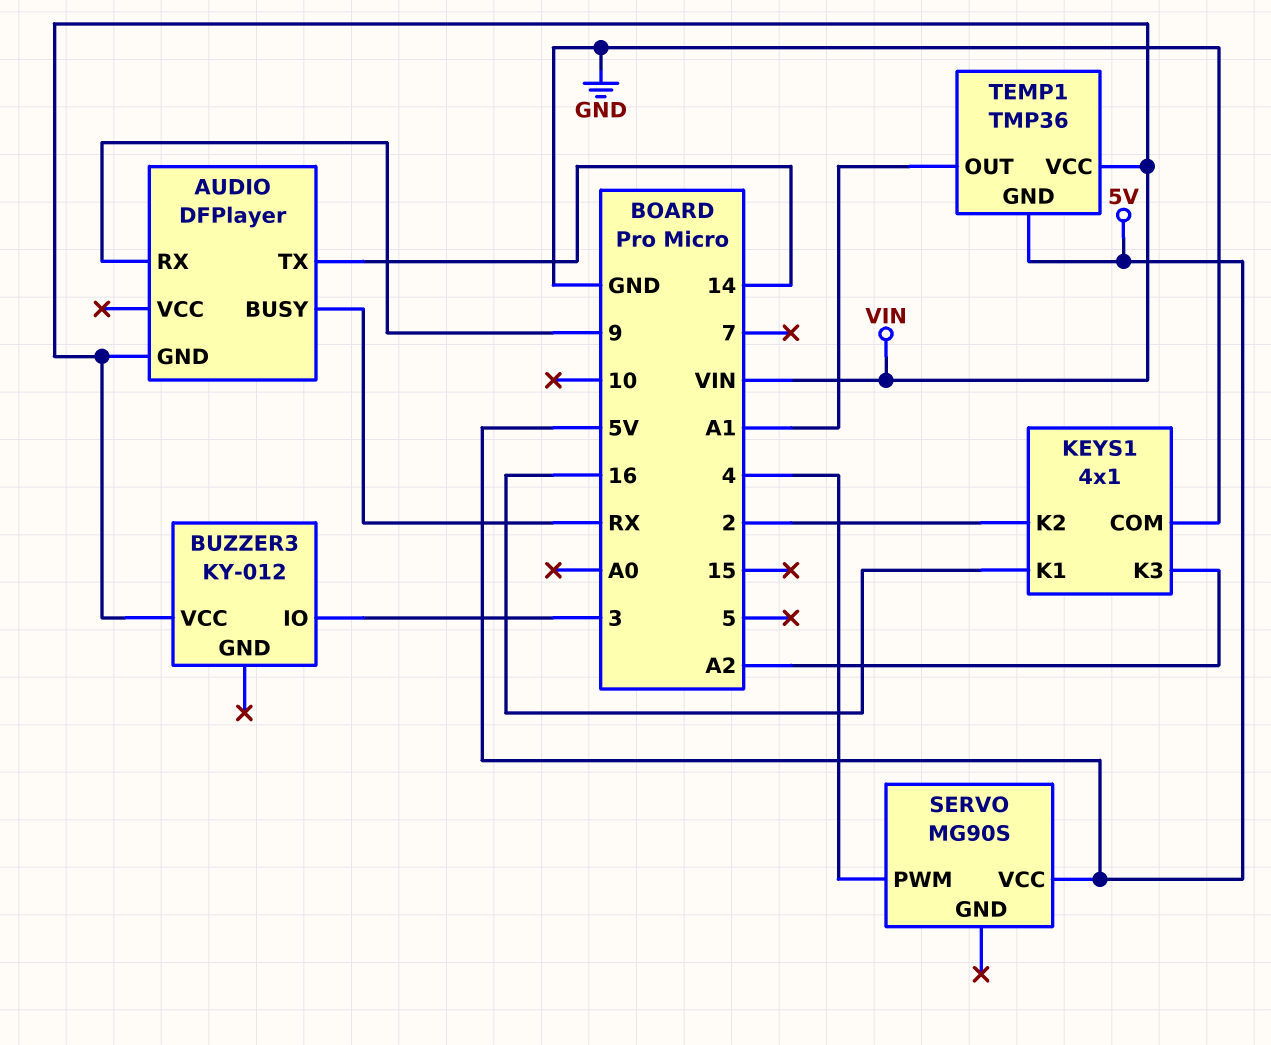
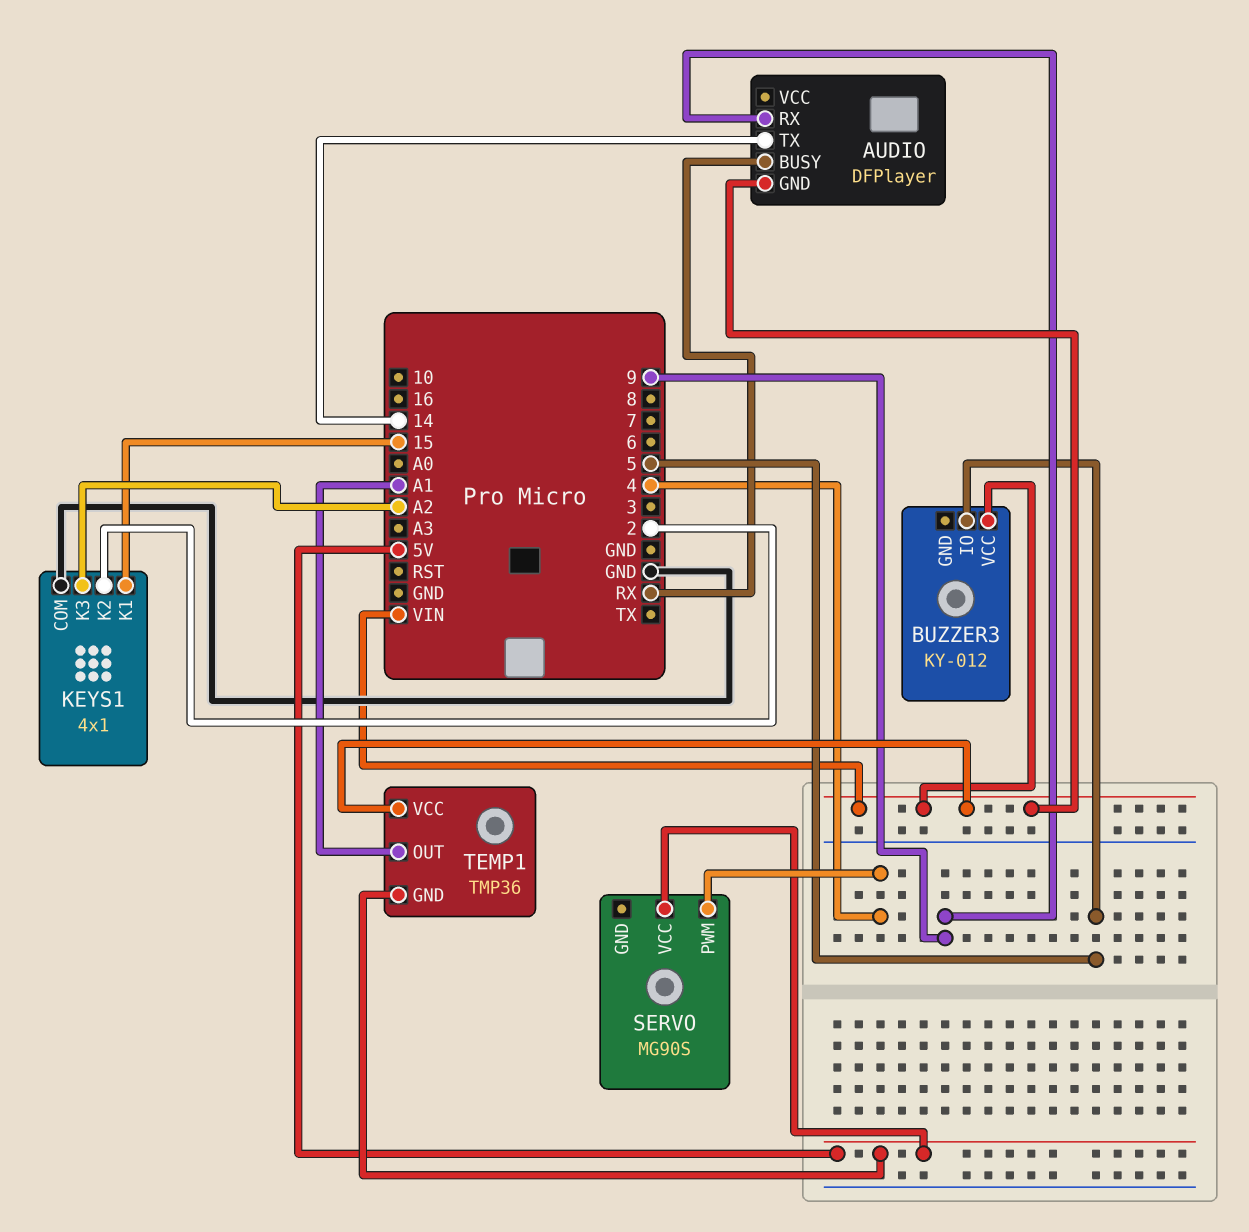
BUZZER3 pin IO: 3 -> 5
KEYS1 pin K1: 16 -> 15

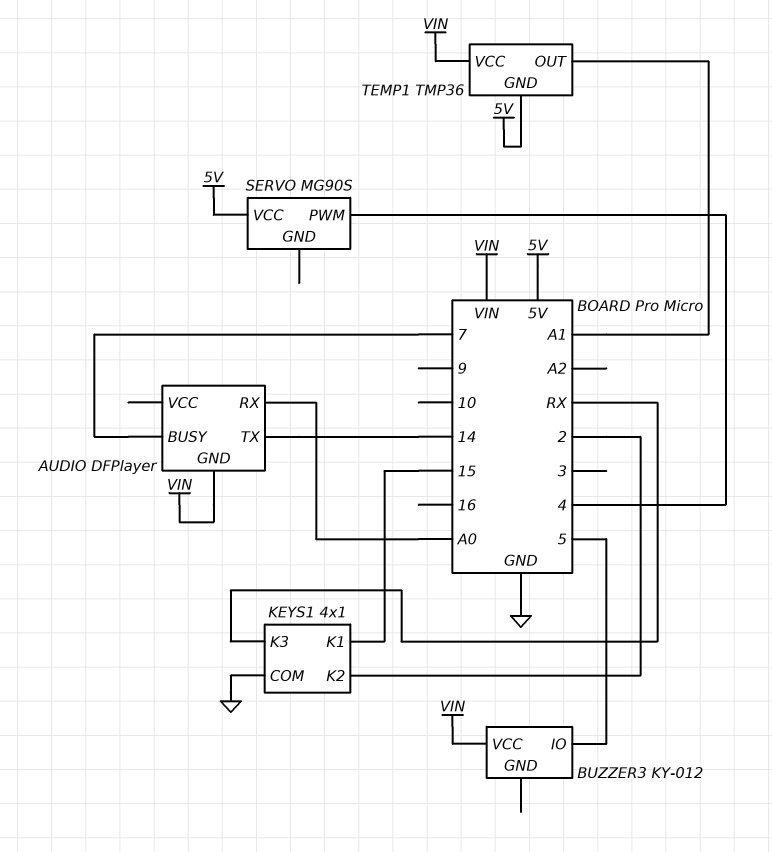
AUDIO pin BUSY: RX -> 7
AUDIO pin RX: 9 -> A0
KEYS1 pin K3: A2 -> RX

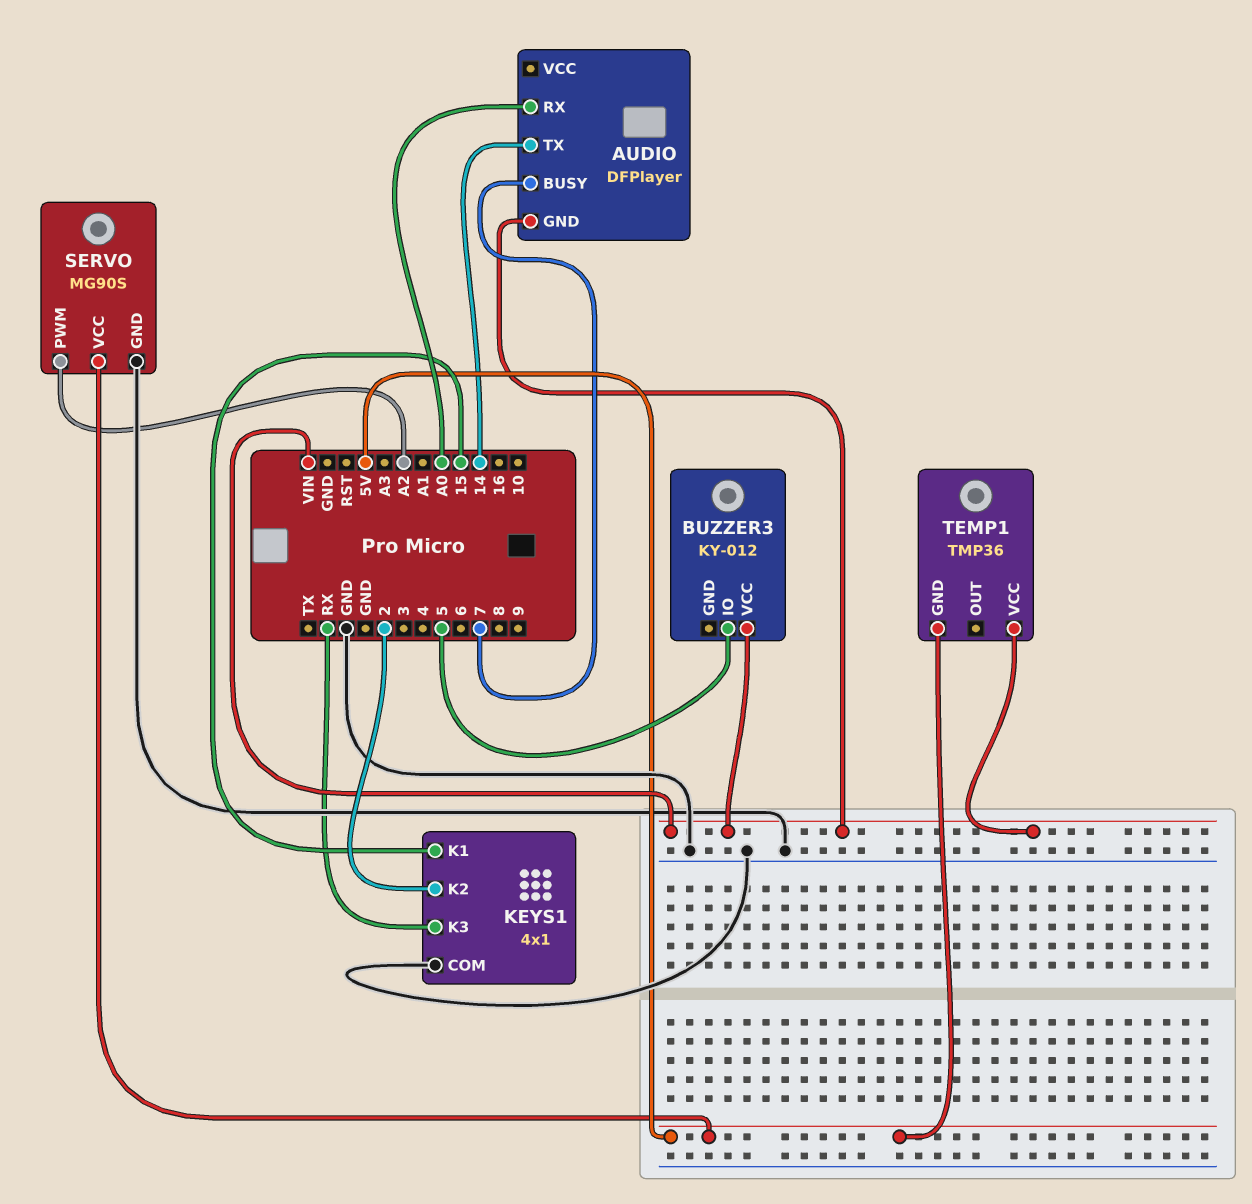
SERVO pin GND: none -> GND
SERVO pin PWM: 4 -> A2
TEMP1 pin OUT: A1 -> none

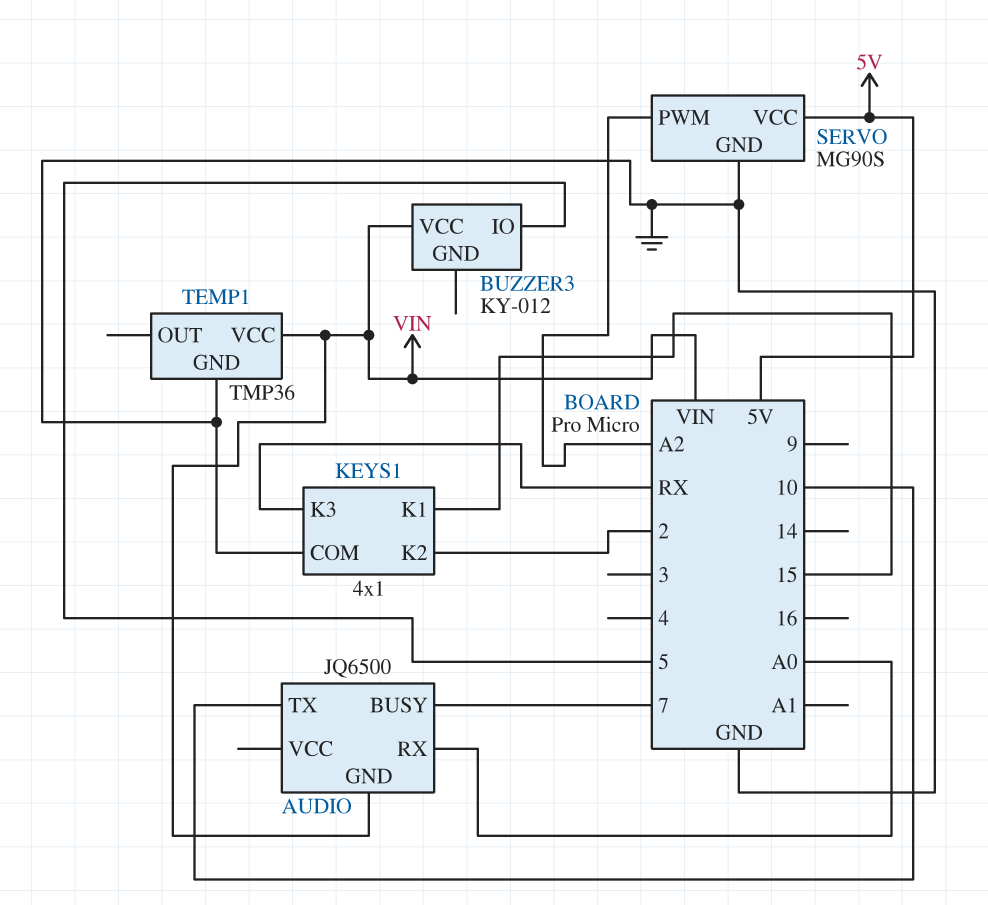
AUDIO: DFPlayer -> JQ6500
AUDIO pin TX: 14 -> 10
TEMP1 pin GND: 5V -> GND

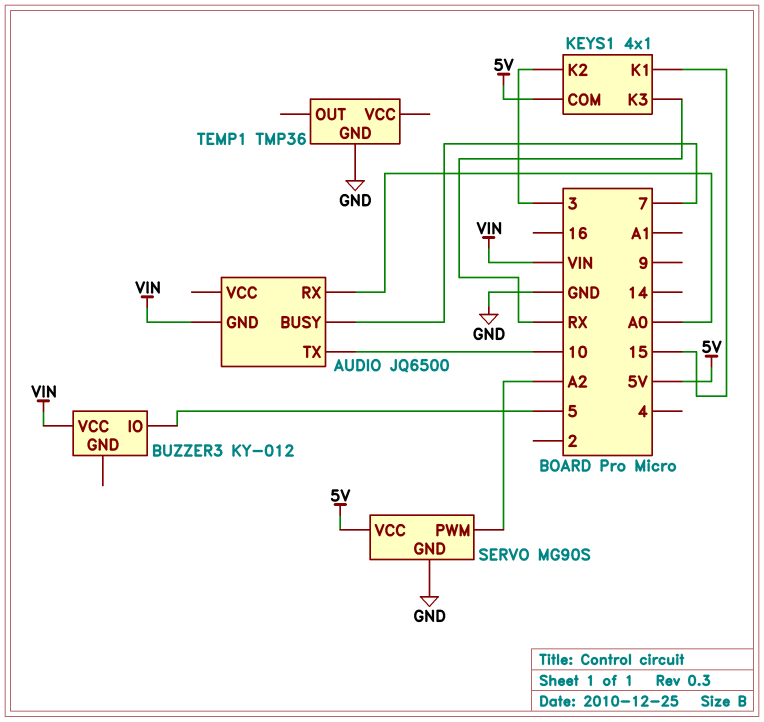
KEYS1 pin COM: GND -> 5V
KEYS1 pin K2: 2 -> 3
TEMP1 pin VCC: VIN -> none

